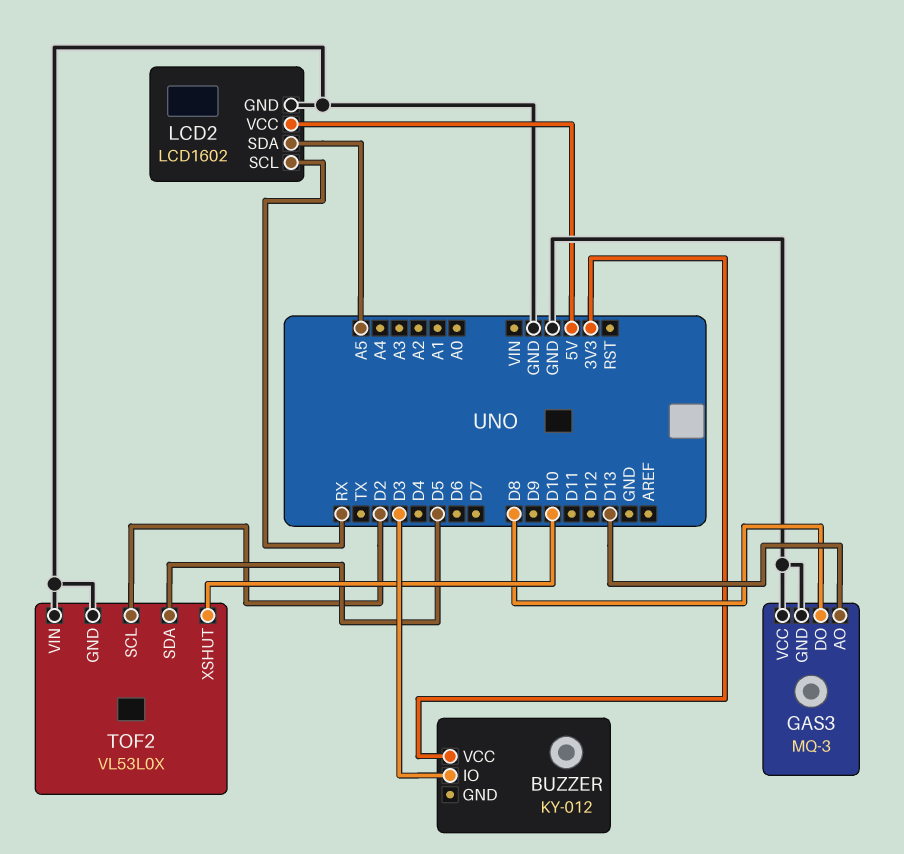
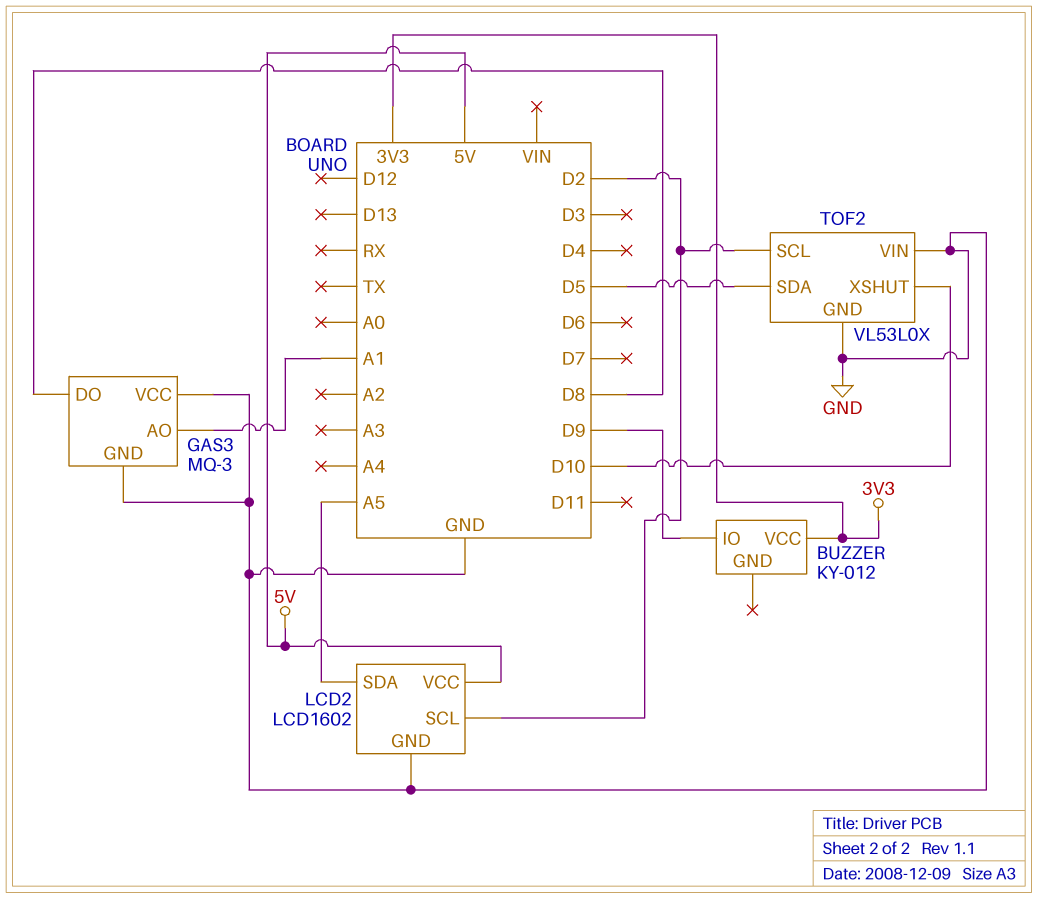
BUZZER pin IO: D3 -> D9
GAS3 pin AO: D13 -> A1
LCD2 pin SCL: RX -> D2

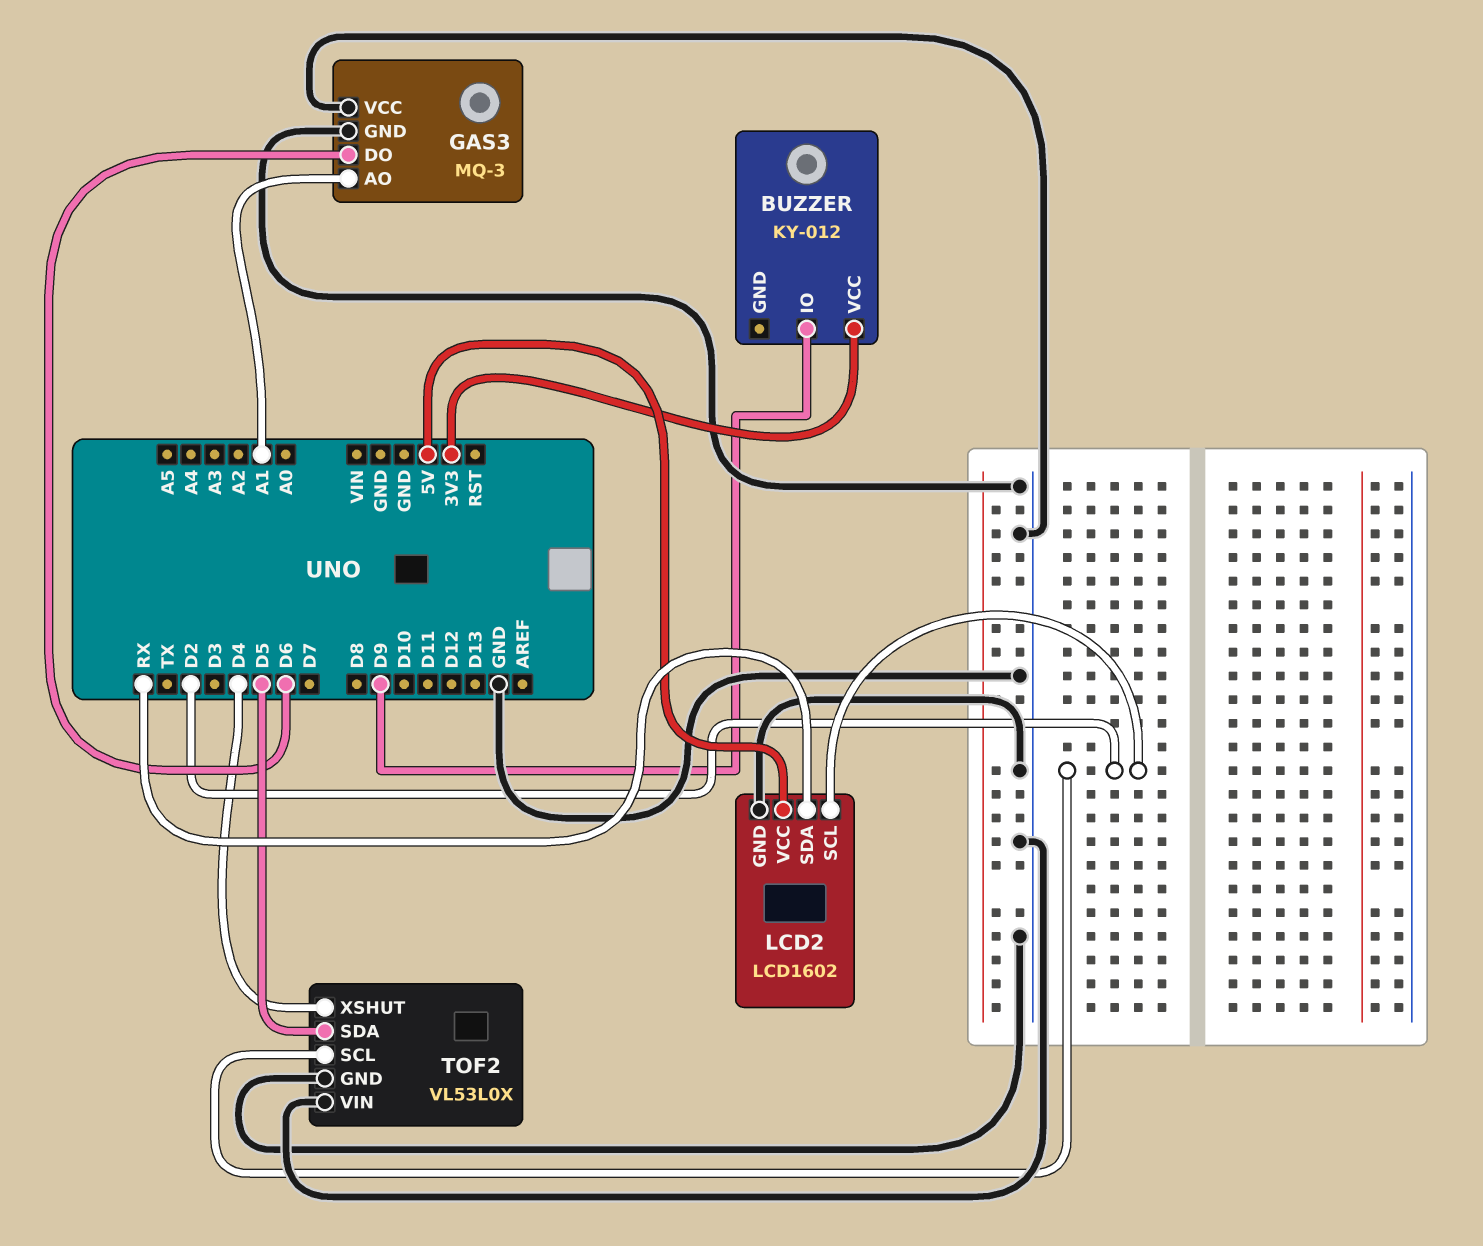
GAS3 pin DO: D8 -> D6
LCD2 pin SDA: A5 -> RX
TOF2 pin XSHUT: D10 -> D4

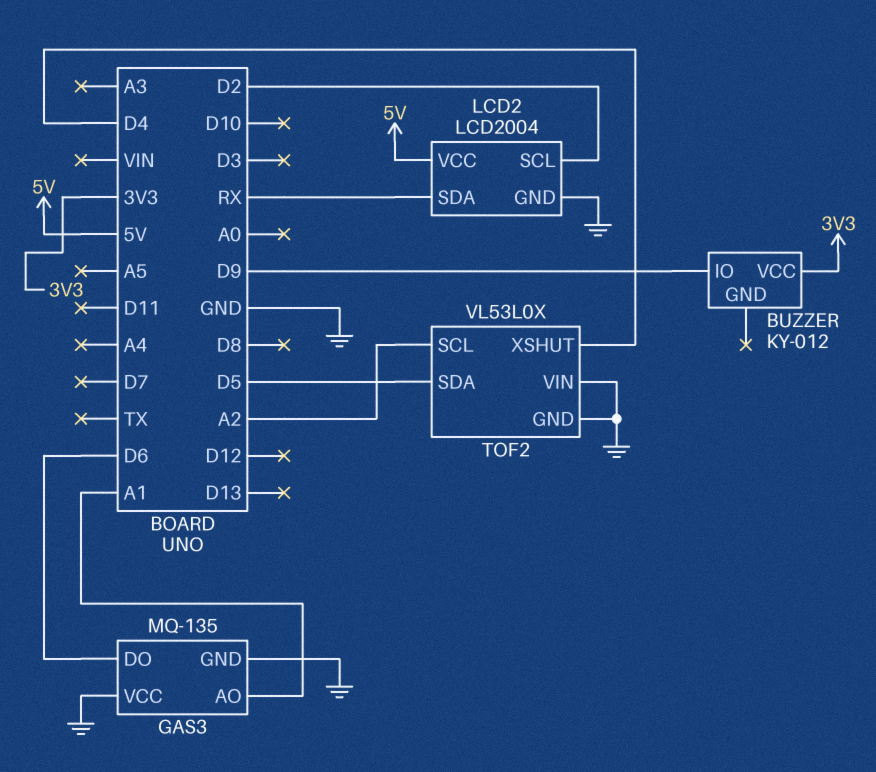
GAS3: MQ-3 -> MQ-135
LCD2: LCD1602 -> LCD2004
TOF2 pin SCL: D2 -> A2

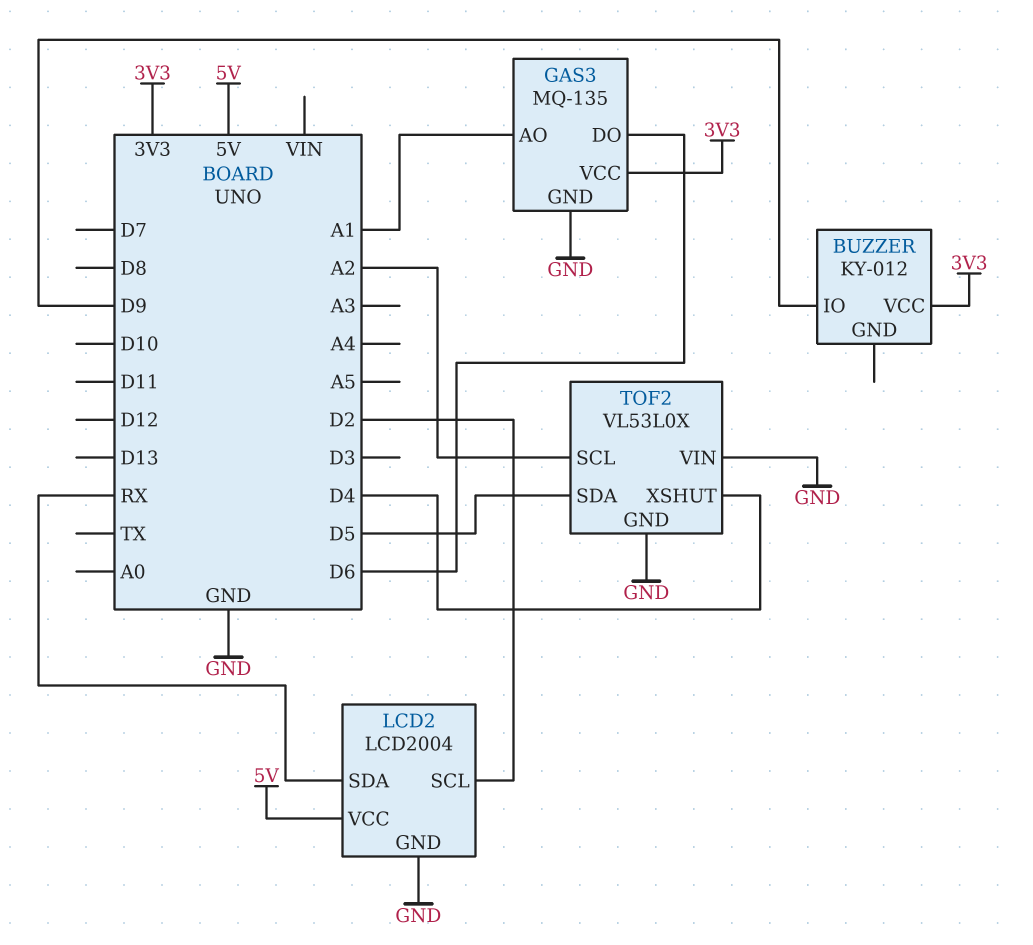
GAS3 pin VCC: GND -> 3V3

